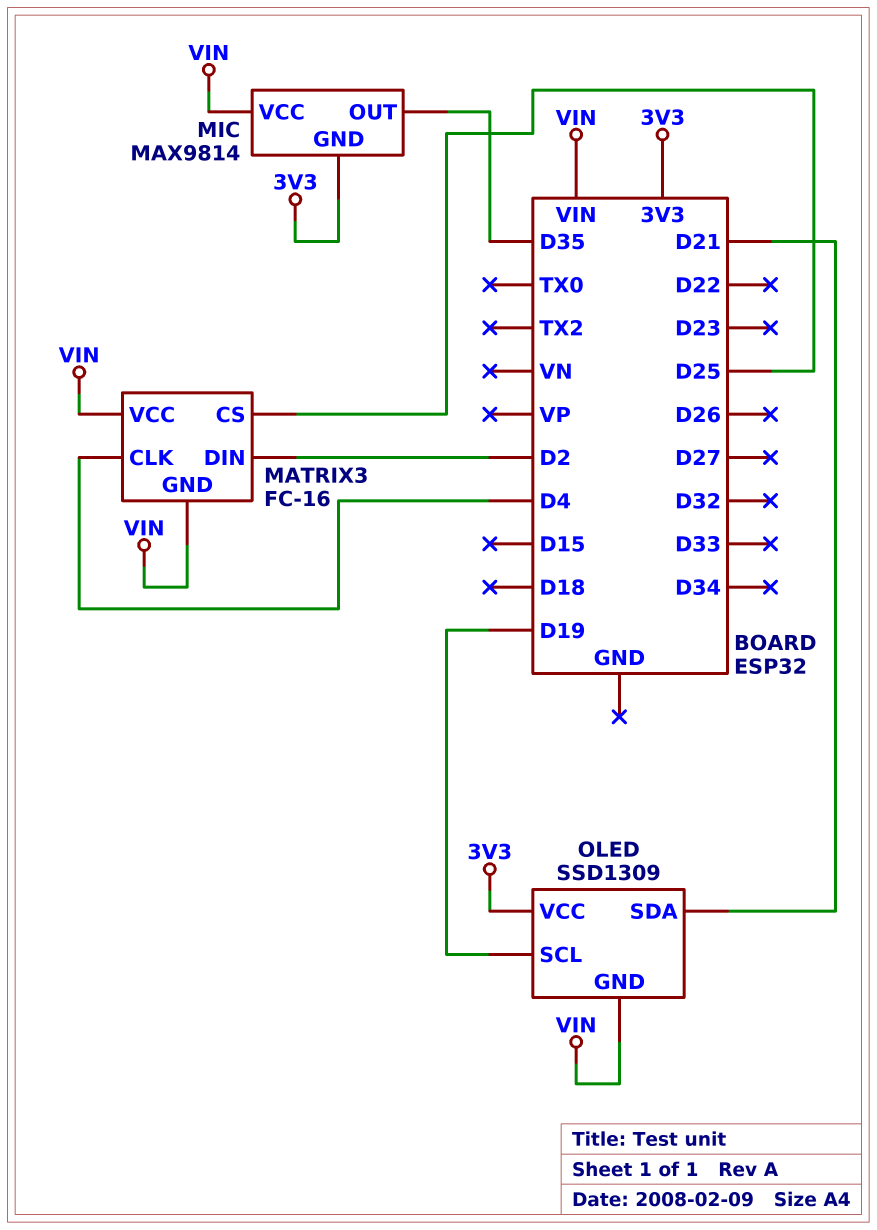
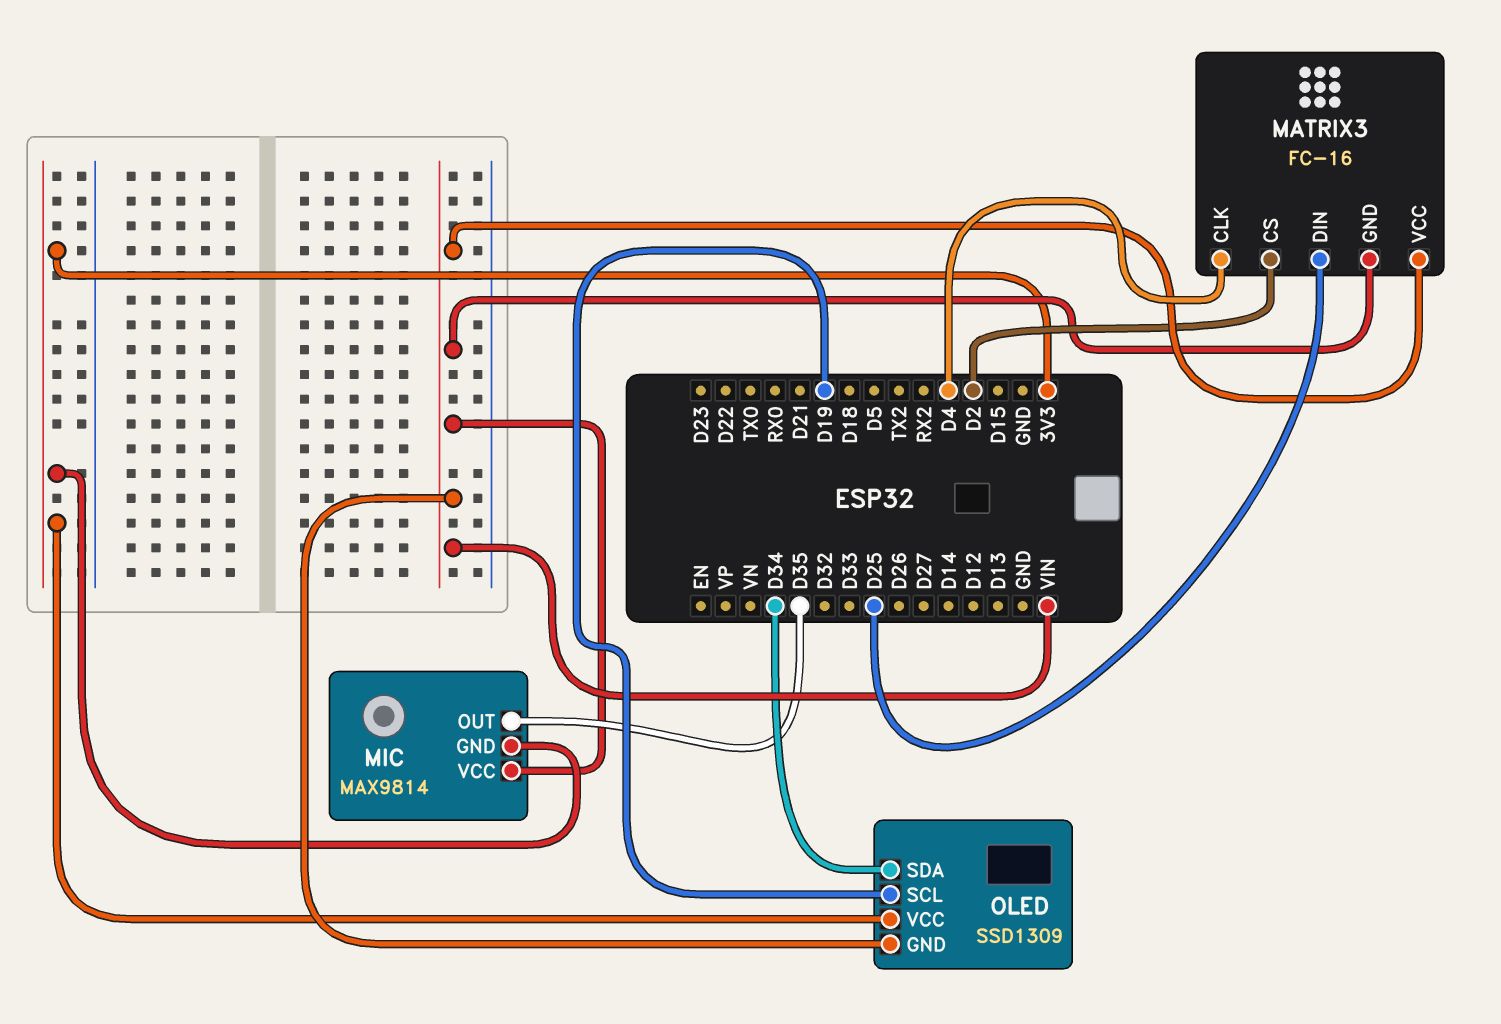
MATRIX3 pin CS: D25 -> D2
MATRIX3 pin DIN: D2 -> D25
OLED pin SDA: D21 -> D34

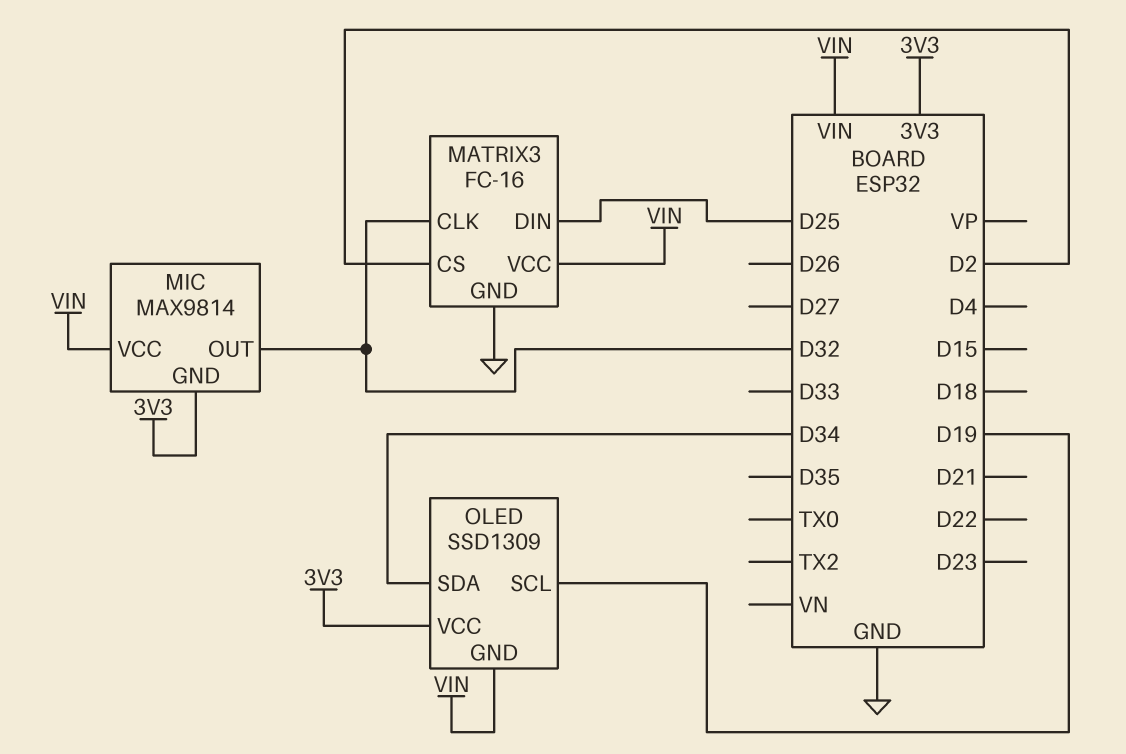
MATRIX3 pin CLK: D4 -> D32
MATRIX3 pin GND: VIN -> GND
MIC pin OUT: D35 -> D32

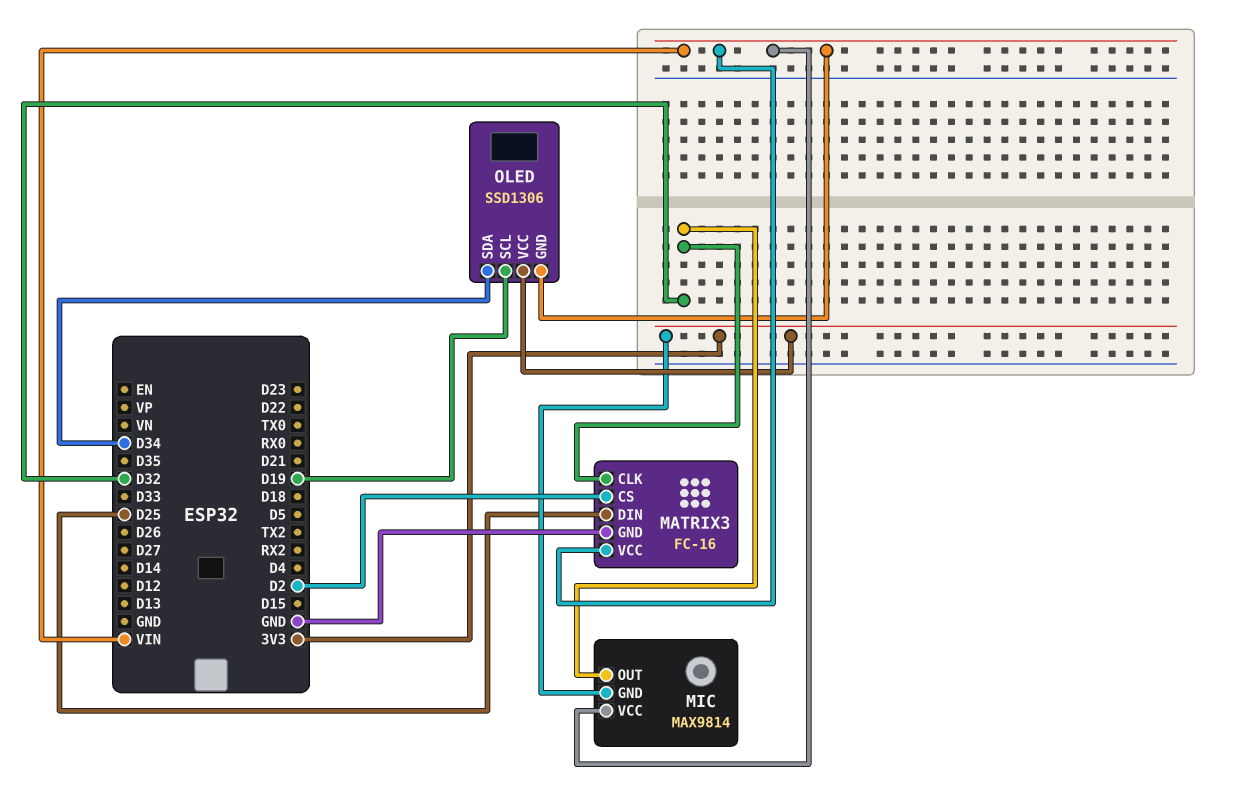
OLED: SSD1309 -> SSD1306

